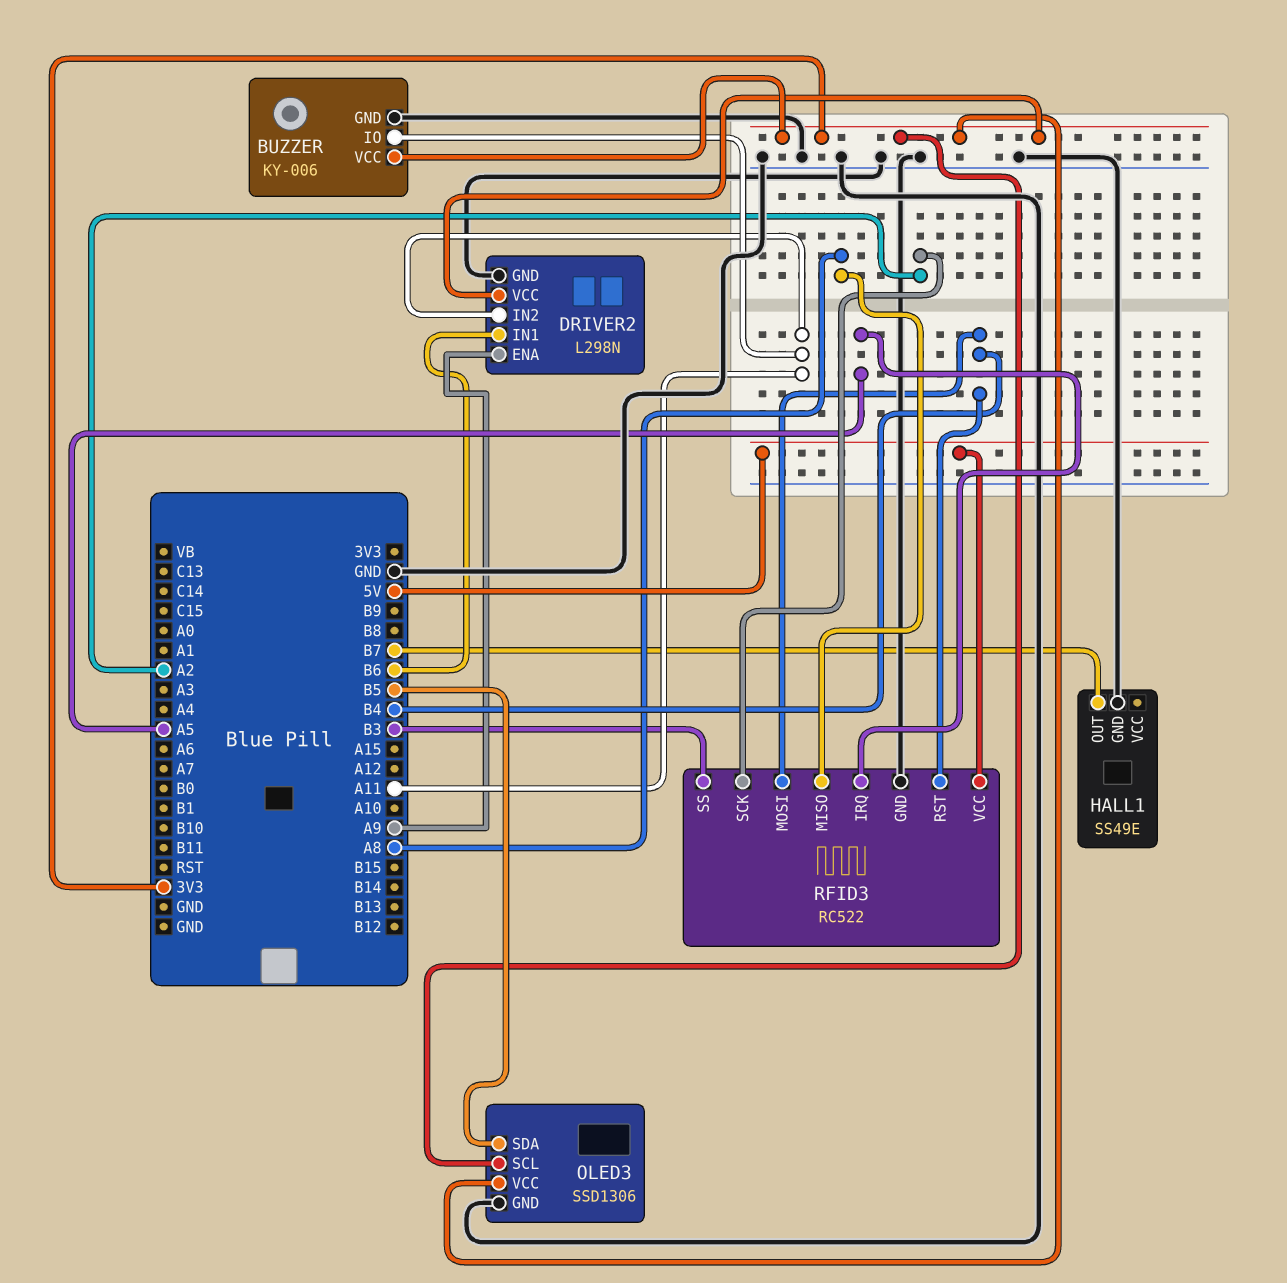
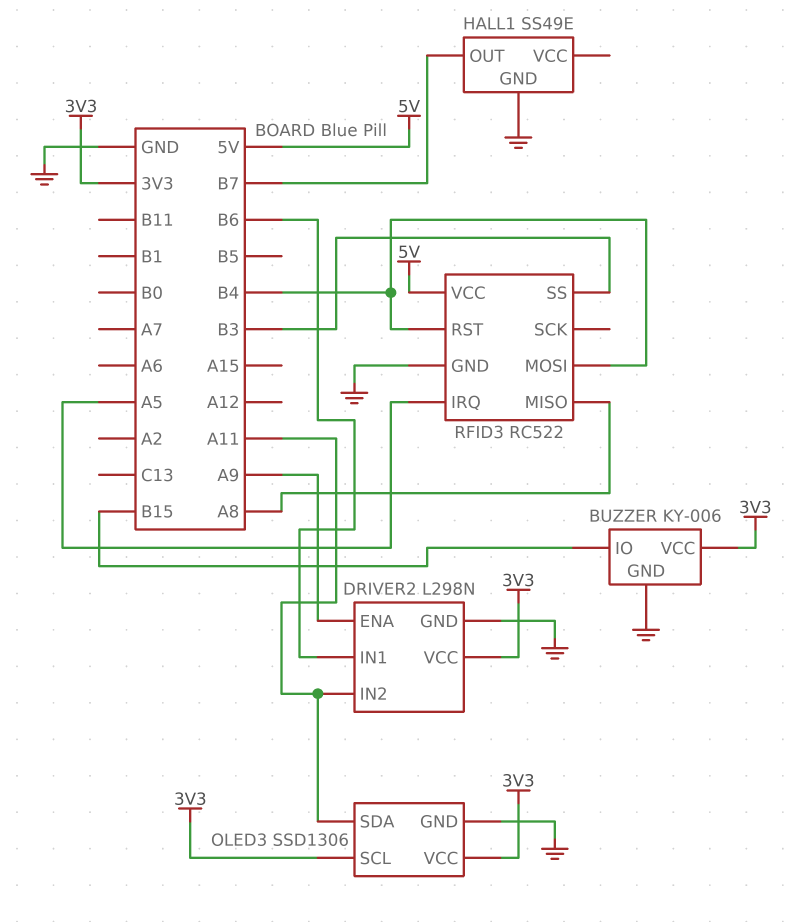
BUZZER pin IO: A11 -> B15
OLED3 pin SDA: B5 -> A11
RFID3 pin SCK: A2 -> none

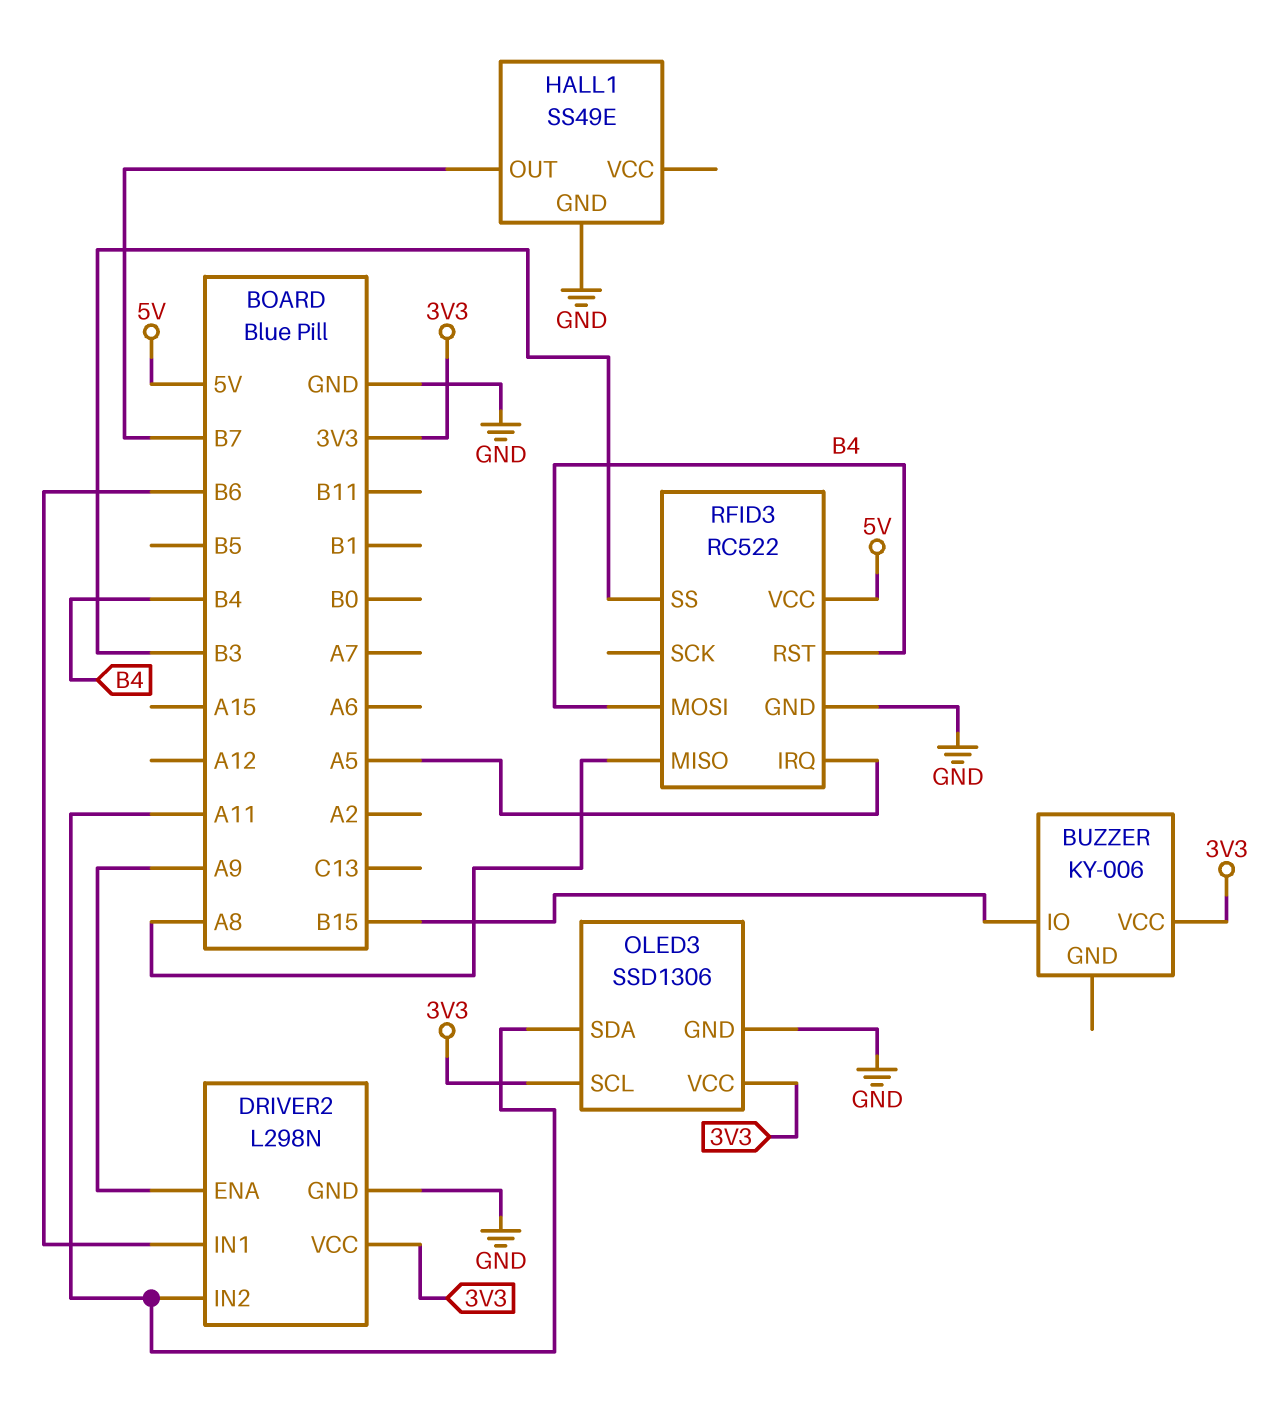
BUZZER pin GND: GND -> none

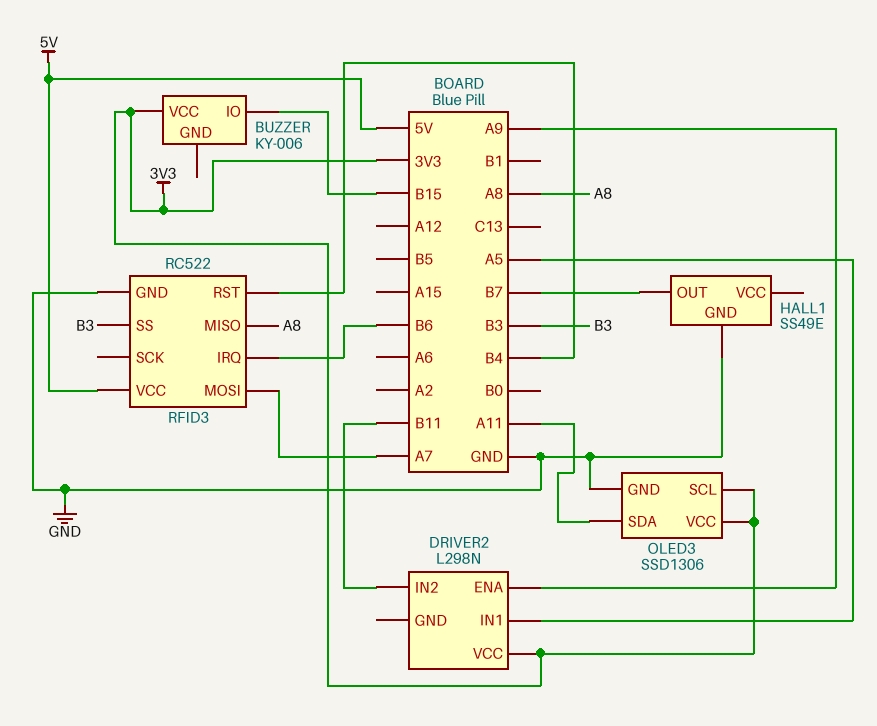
DRIVER2 pin GND: GND -> none
DRIVER2 pin IN1: B6 -> A5
DRIVER2 pin IN2: A11 -> B11
RFID3 pin IRQ: A5 -> B6
RFID3 pin MOSI: B4 -> A7

